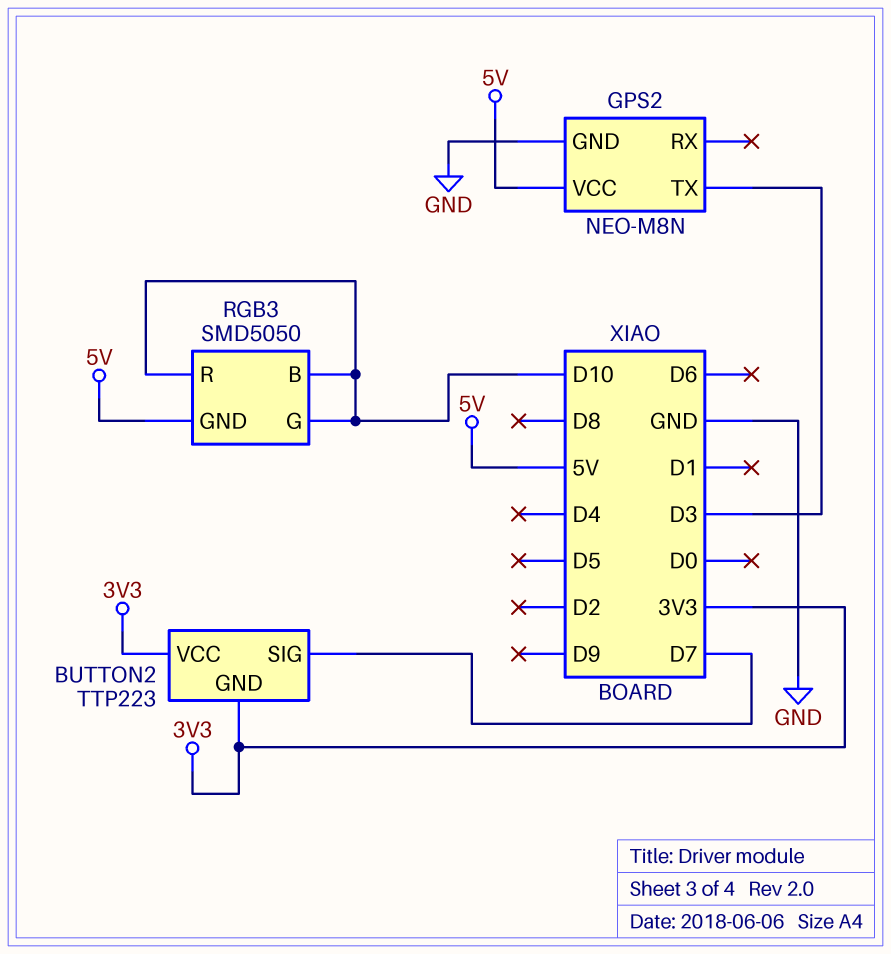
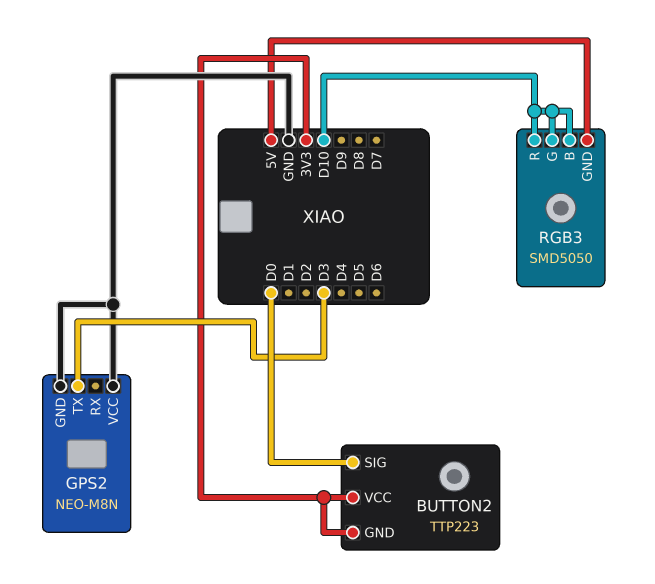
BUTTON2 pin SIG: D7 -> D0
GPS2 pin VCC: 5V -> GND

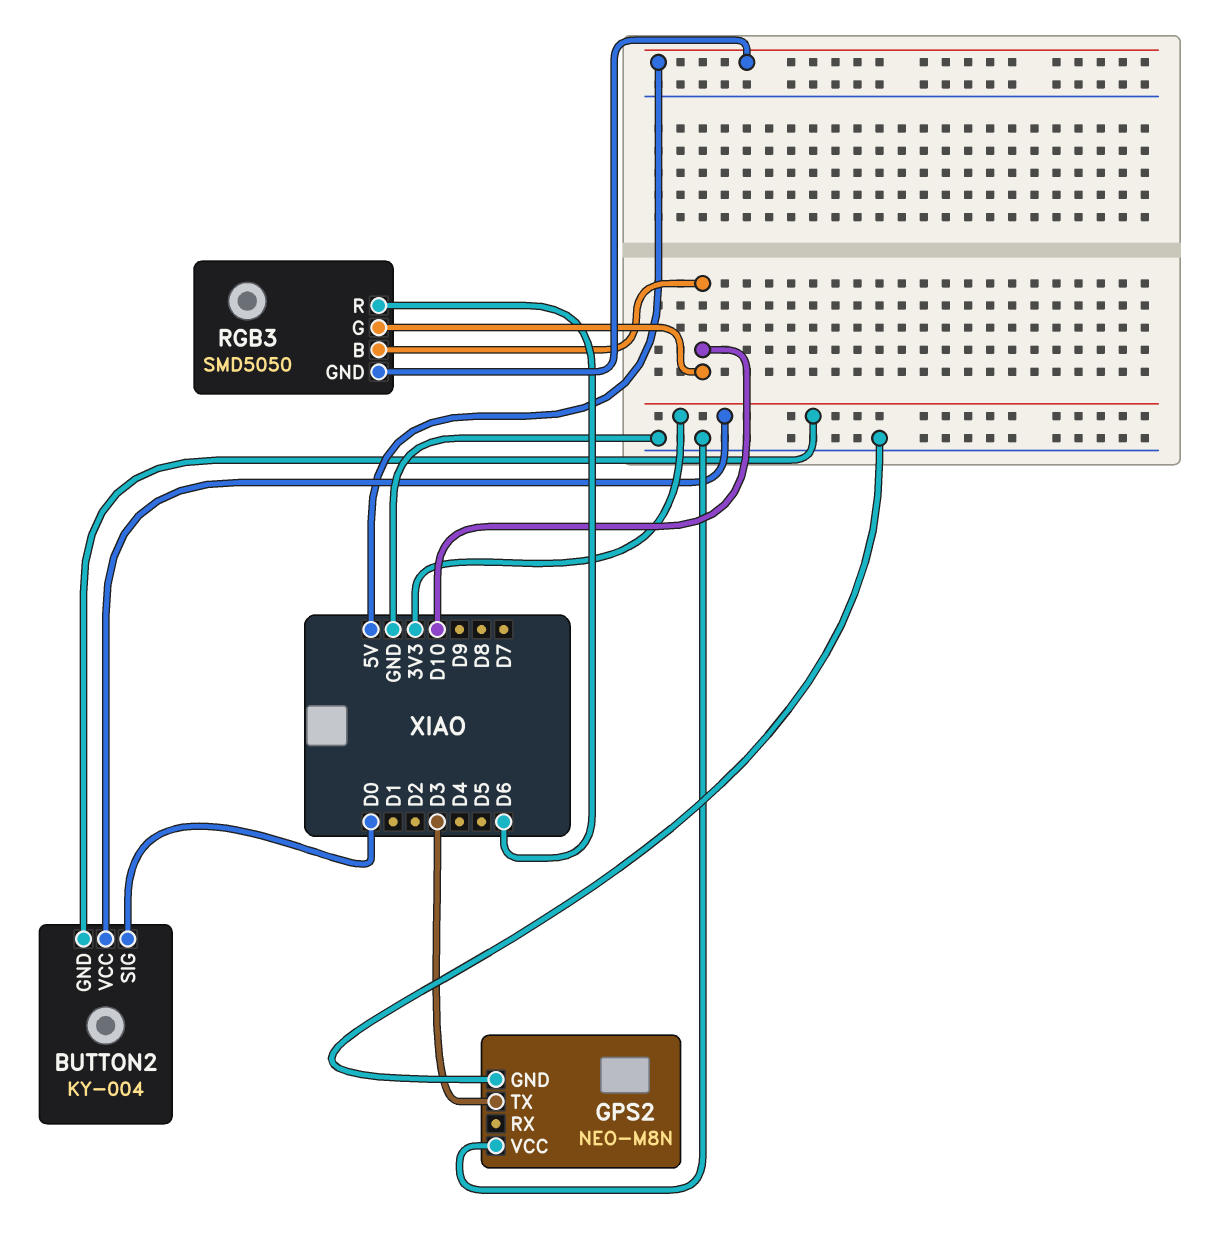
BUTTON2: TTP223 -> KY-004
RGB3 pin R: D10 -> D6

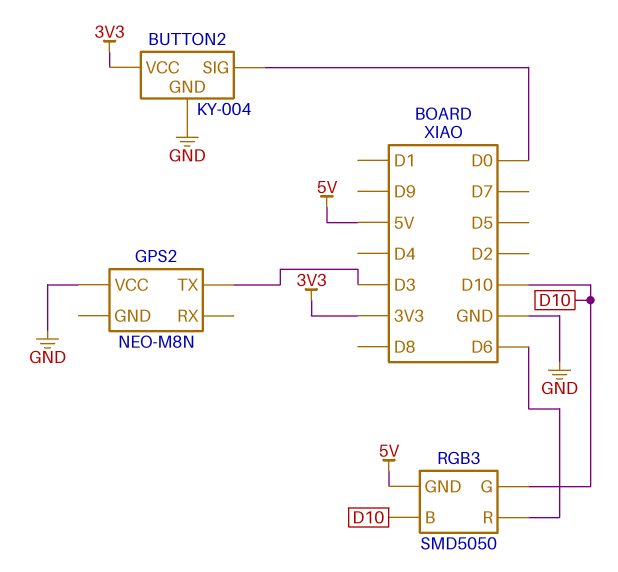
BUTTON2 pin GND: 3V3 -> GND
GPS2 pin GND: GND -> none

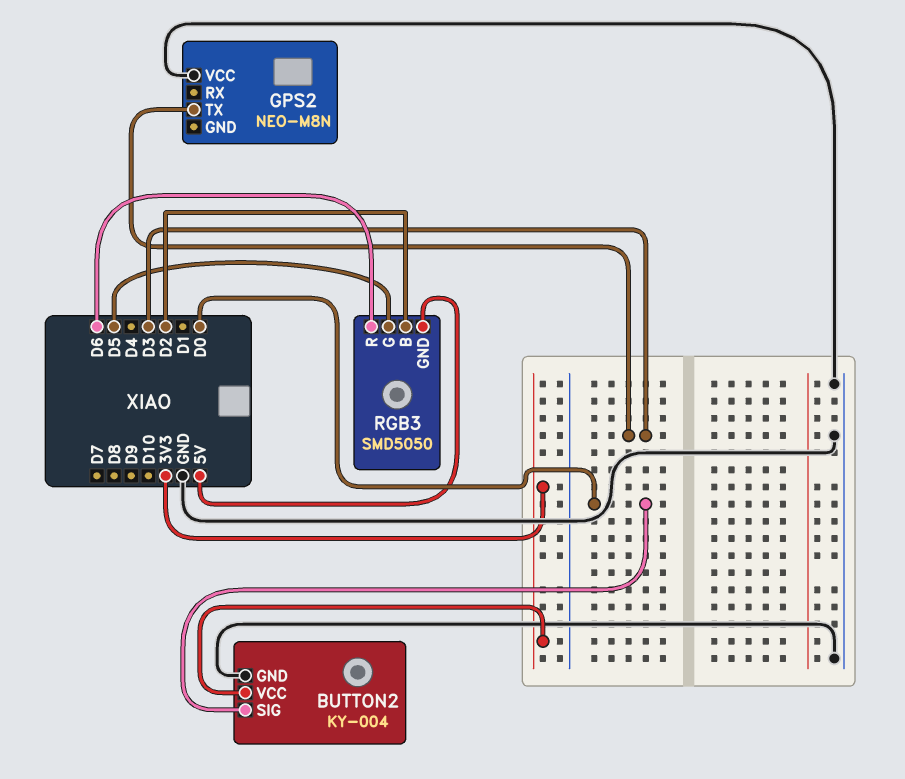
RGB3 pin B: D10 -> D2
RGB3 pin G: D10 -> D5

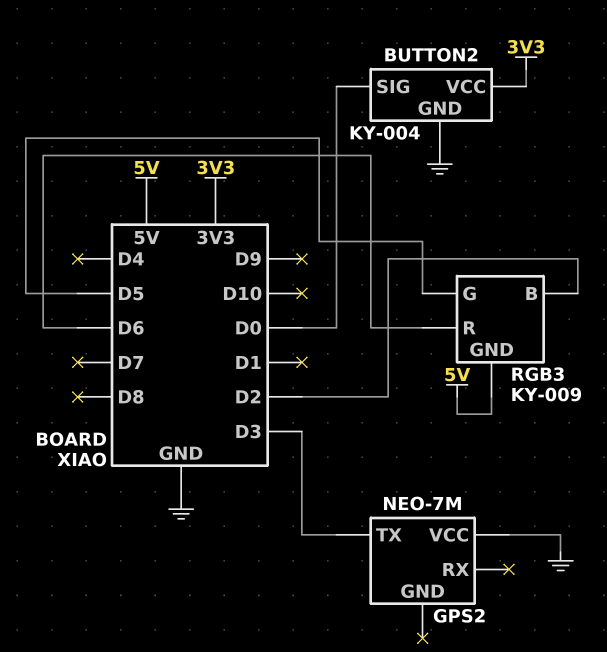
GPS2: NEO-M8N -> NEO-7M
RGB3: SMD5050 -> KY-009

